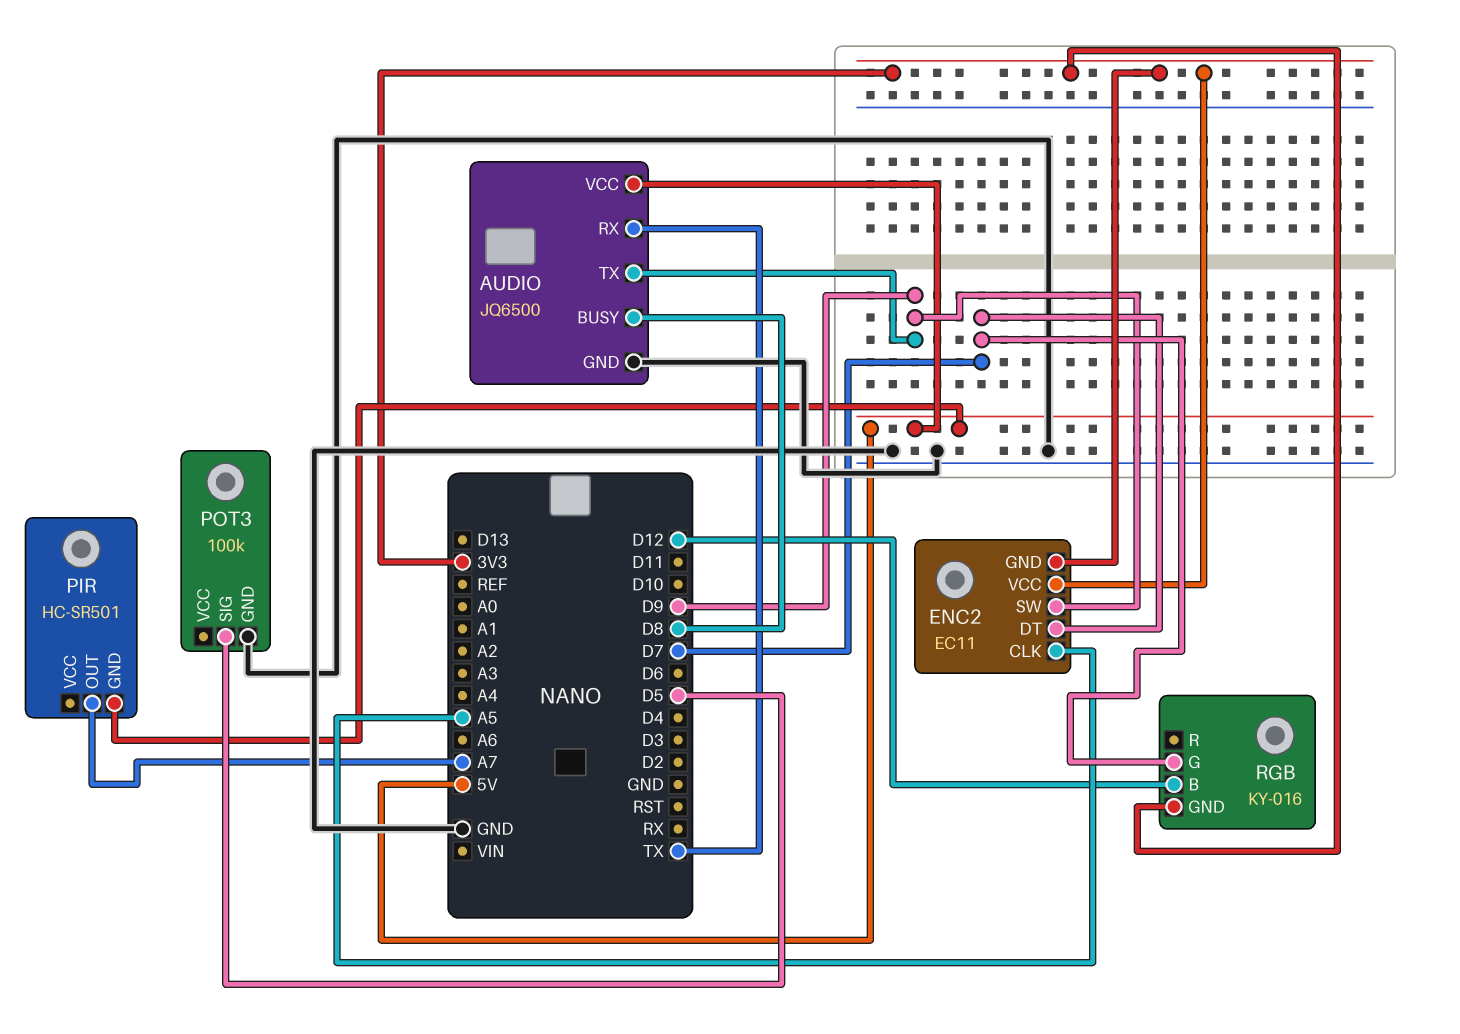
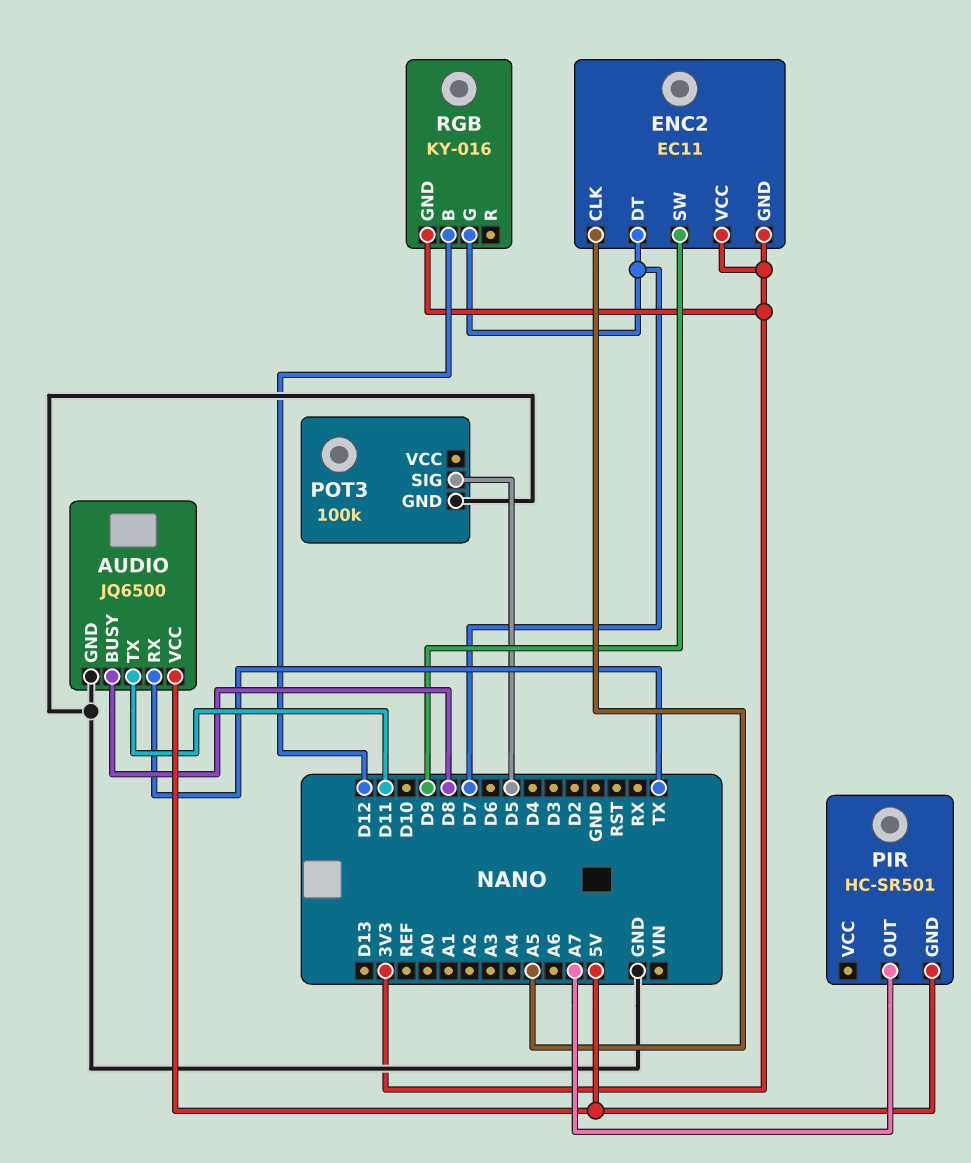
AUDIO pin TX: D9 -> D11

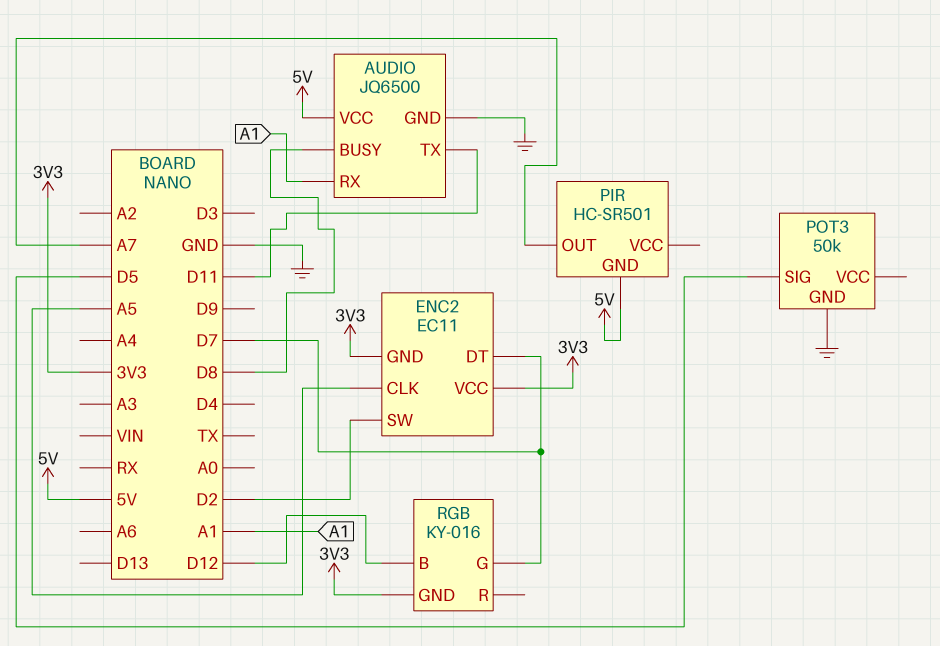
AUDIO pin RX: TX -> A1
ENC2 pin SW: D9 -> D2
POT3: 100k -> 50k

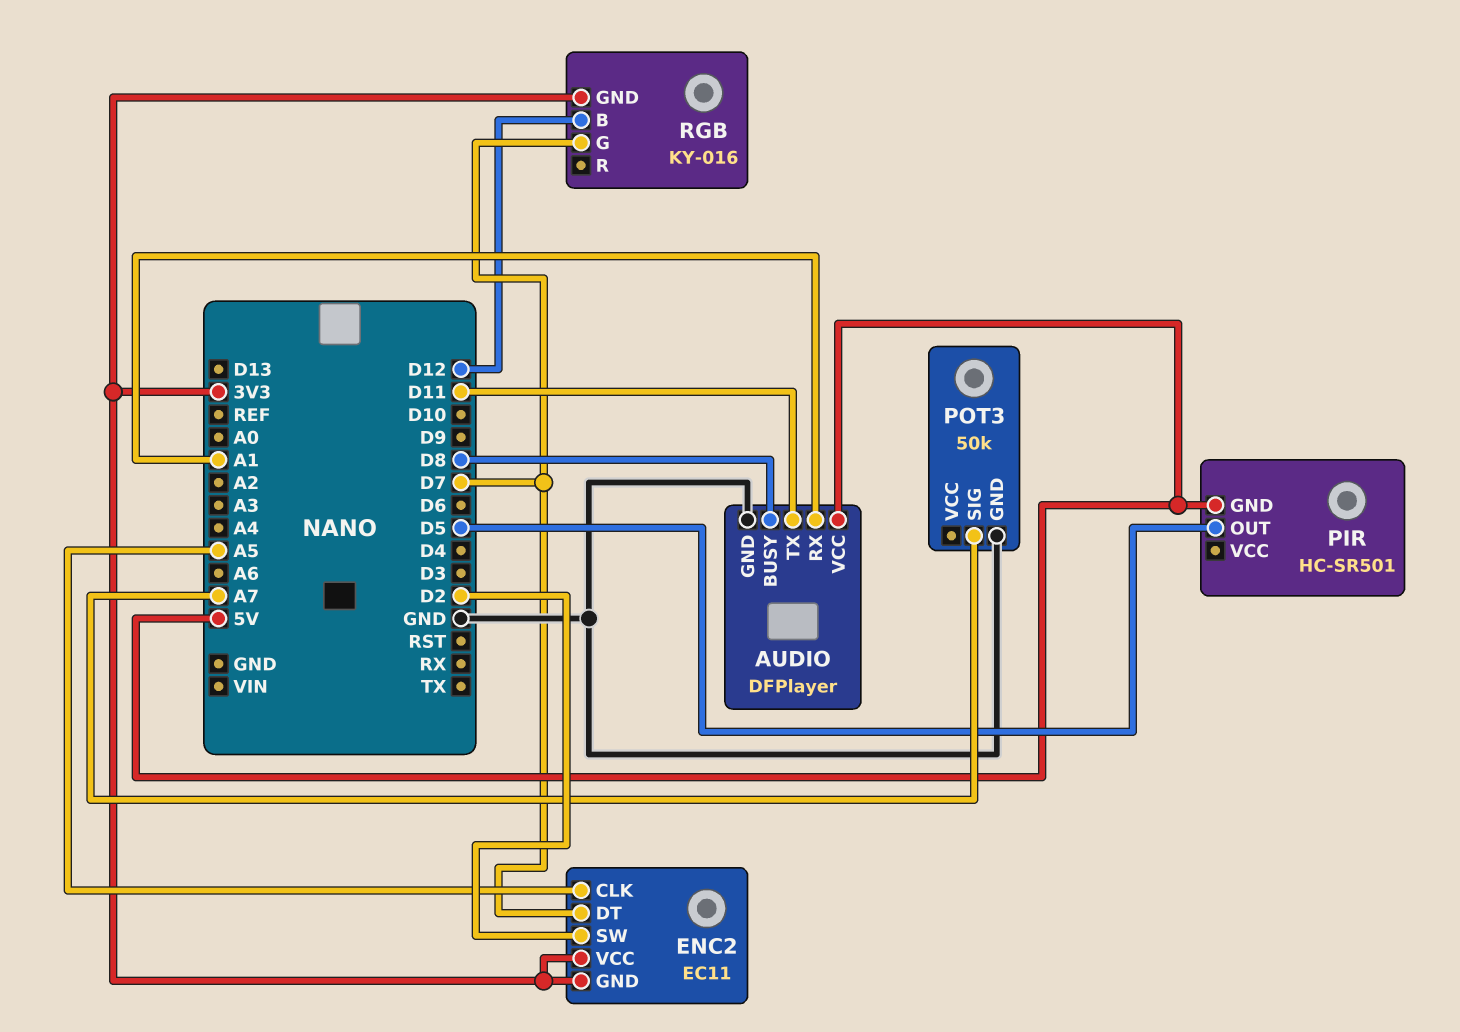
AUDIO: JQ6500 -> DFPlayer
PIR pin OUT: A7 -> D5
POT3 pin SIG: D5 -> A7

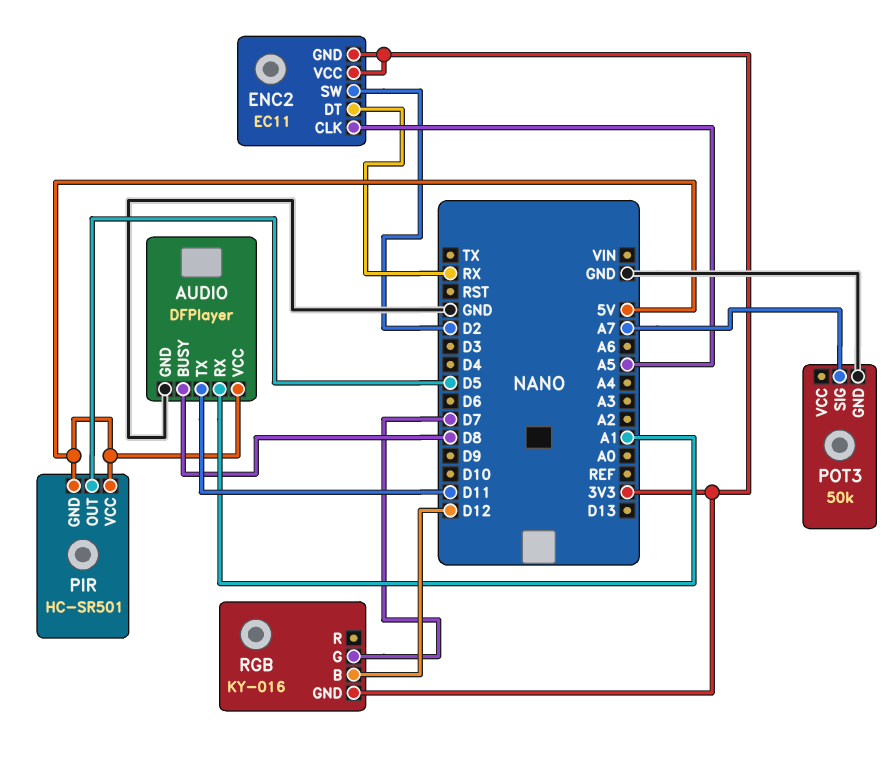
ENC2 pin DT: D7 -> RX
PIR pin VCC: none -> 5V

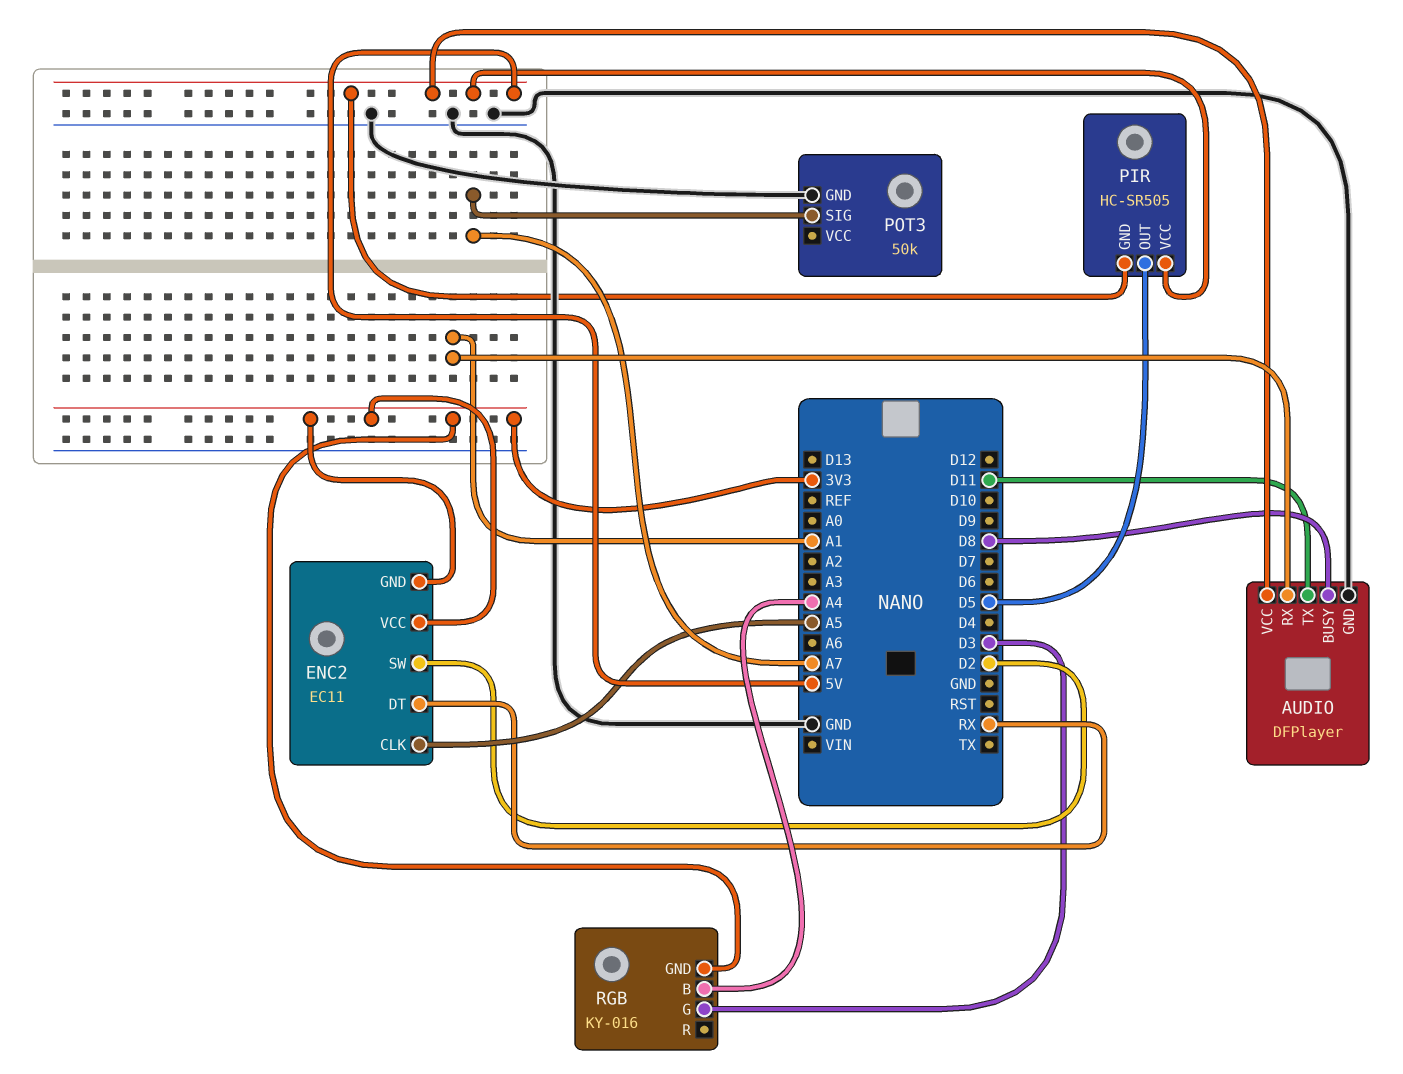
PIR: HC-SR501 -> HC-SR505
RGB pin B: D12 -> A4
RGB pin G: D7 -> D3

